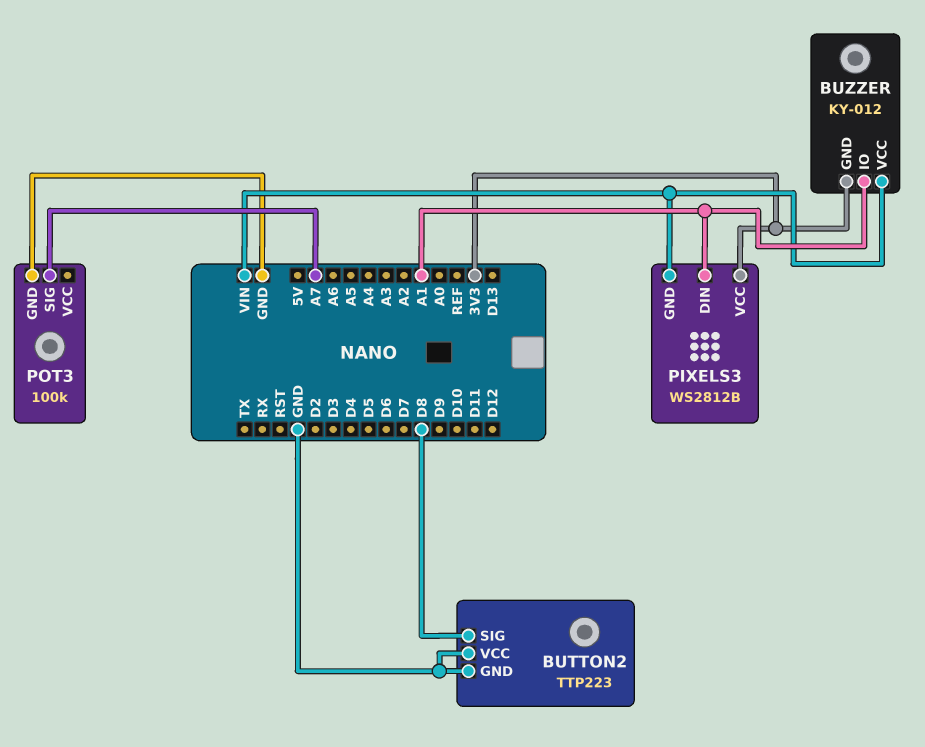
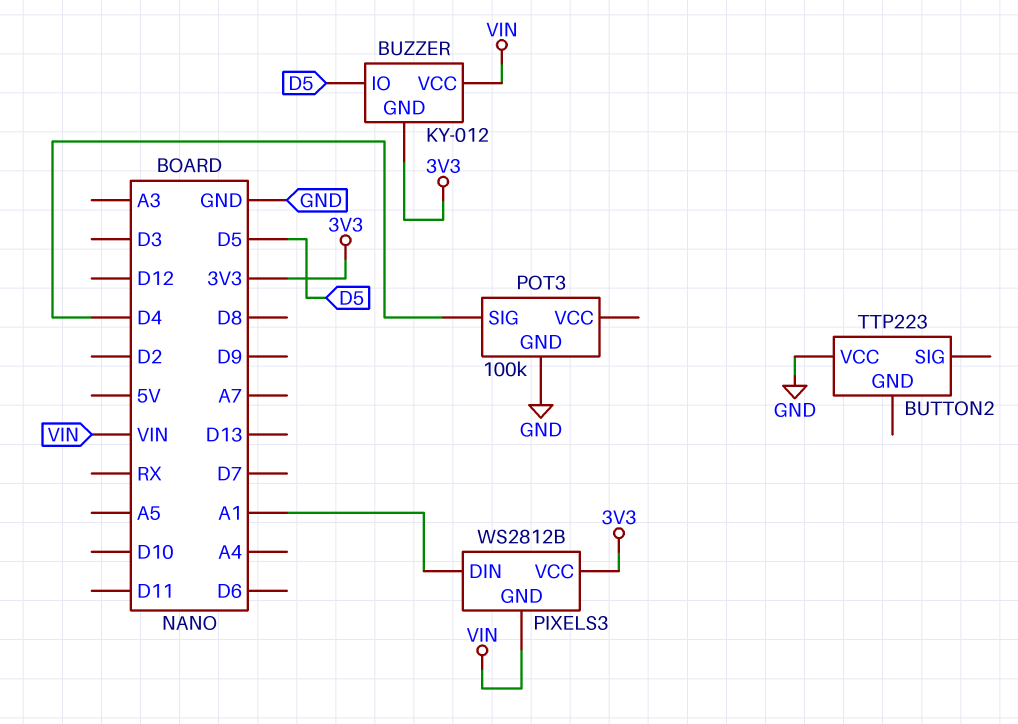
BUTTON2 pin GND: GND -> none
BUTTON2 pin SIG: D8 -> none
BUZZER pin IO: A1 -> D5
POT3 pin SIG: A7 -> D4

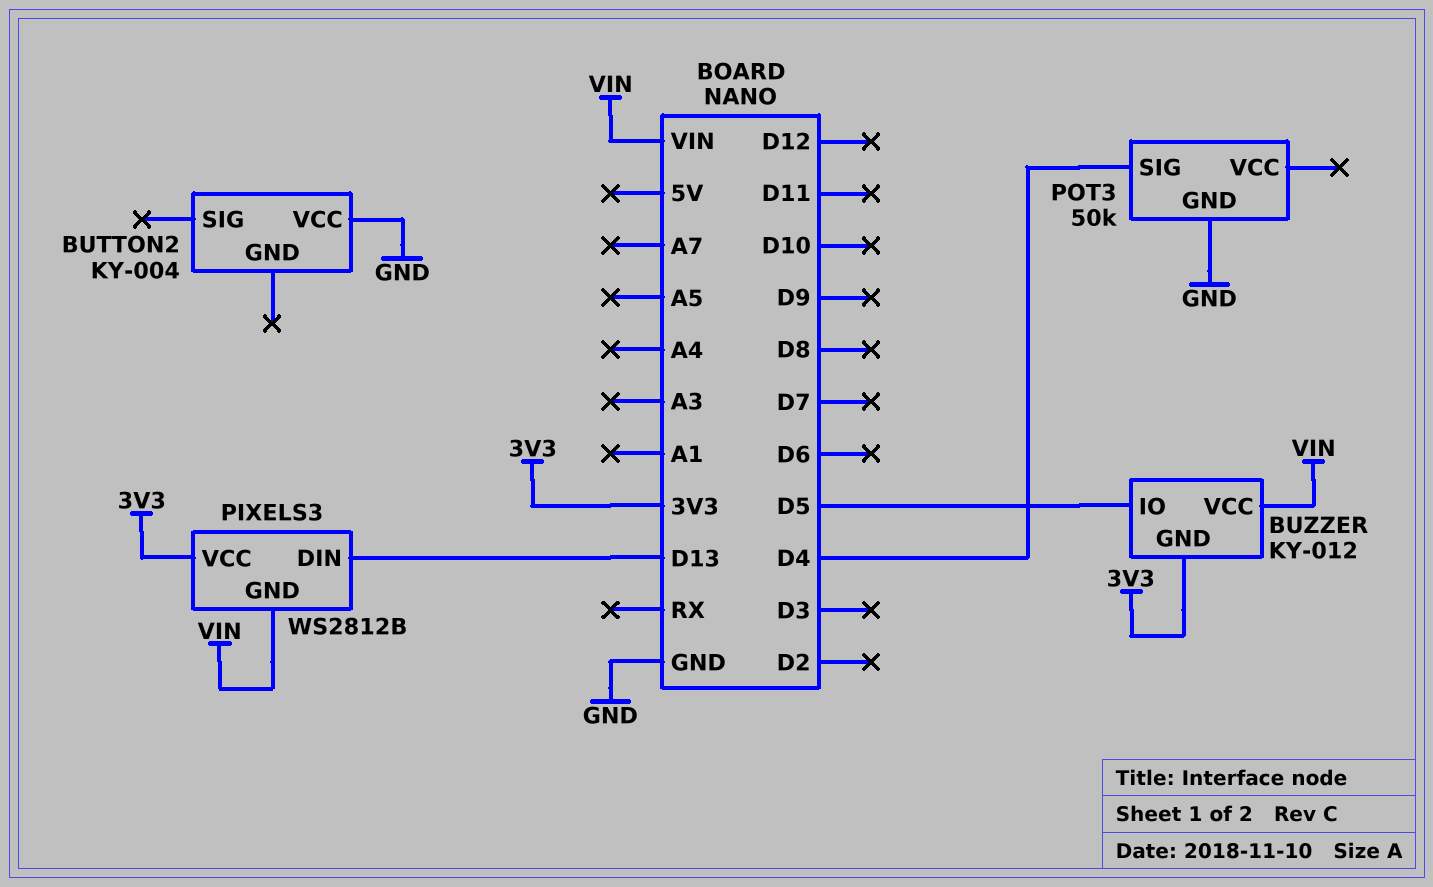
BUTTON2: TTP223 -> KY-004
PIXELS3 pin DIN: A1 -> D13
POT3: 100k -> 50k

